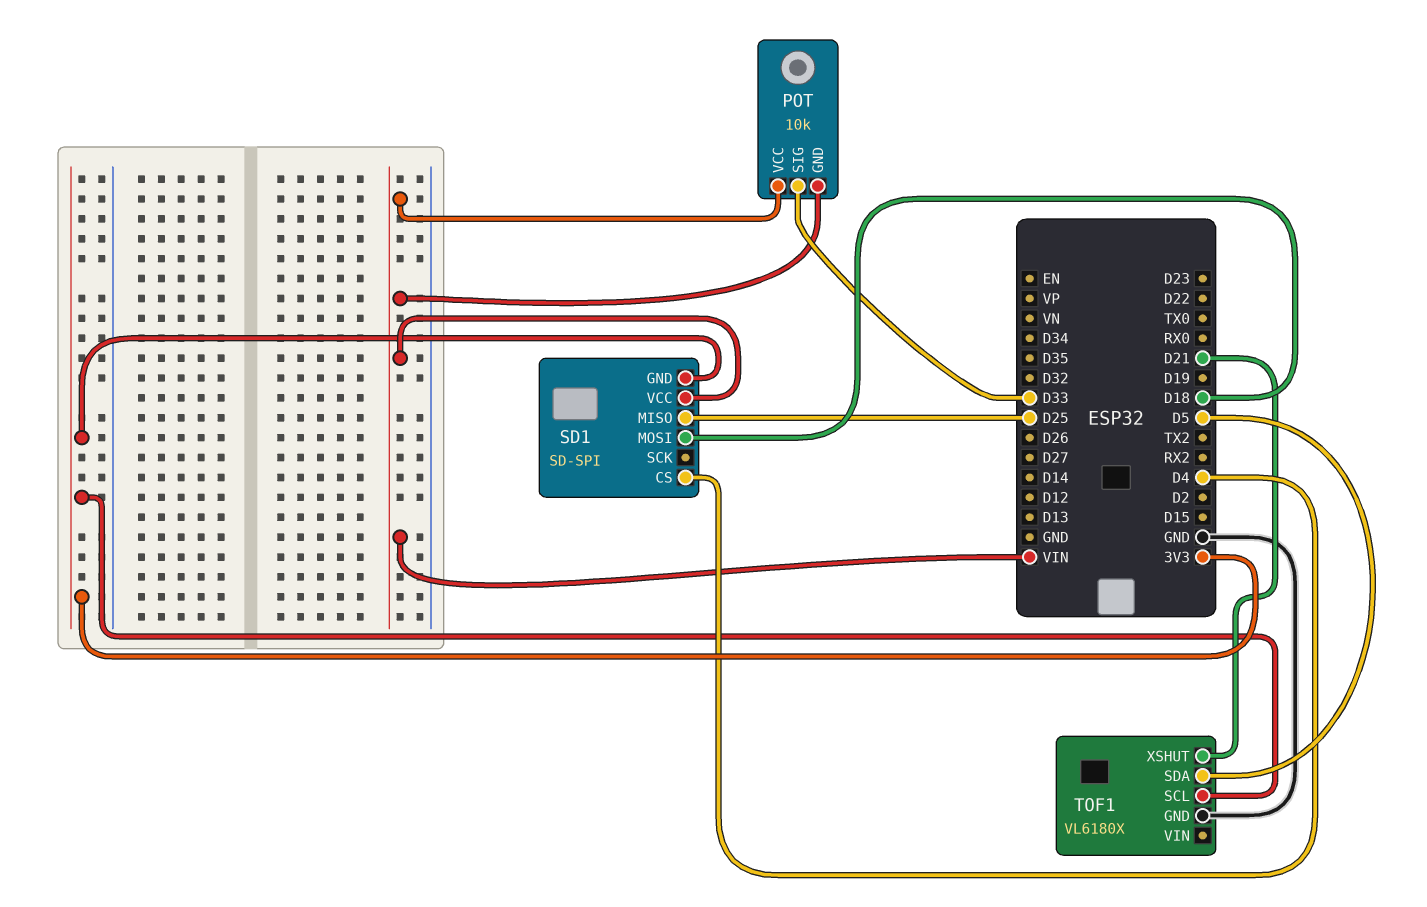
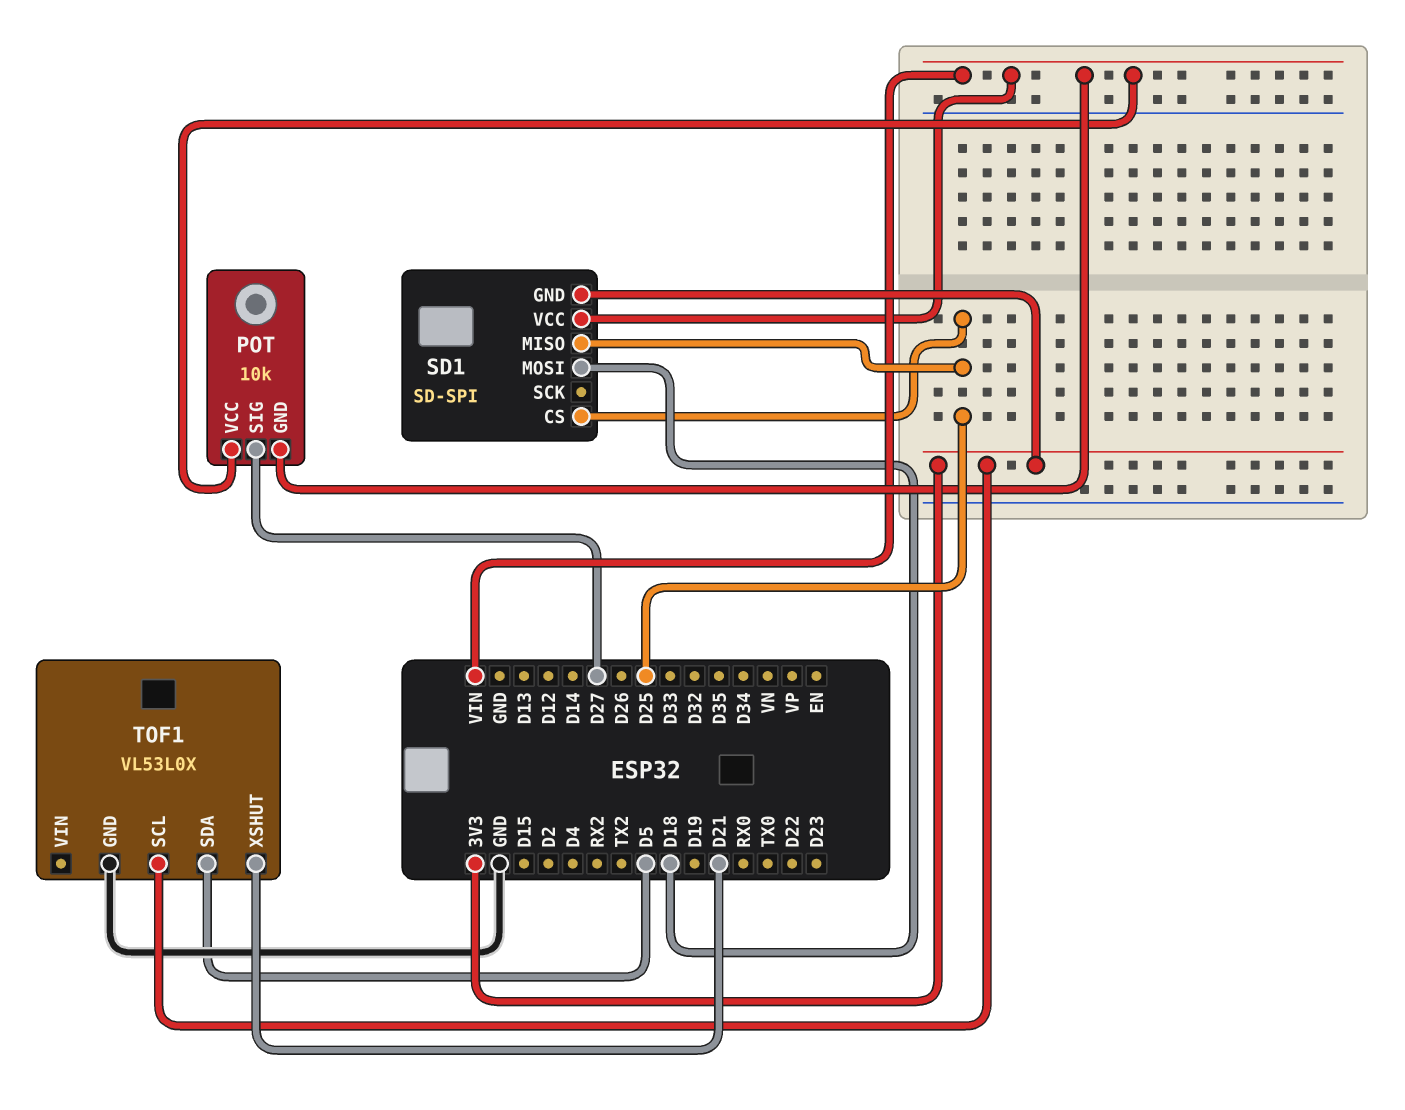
POT pin SIG: D33 -> D27
SD1 pin CS: D4 -> D25
TOF1: VL6180X -> VL53L0X

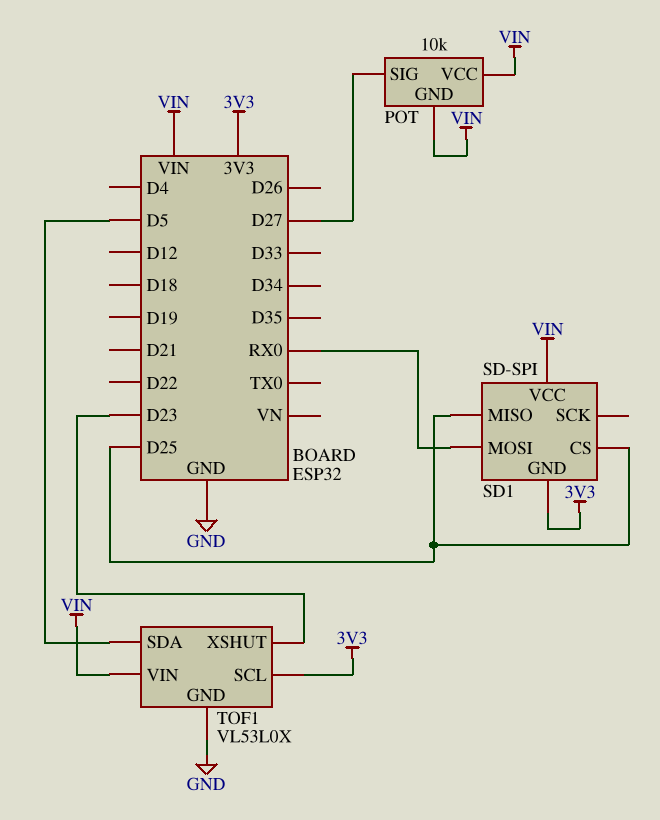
SD1 pin MOSI: D18 -> RX0
TOF1 pin VIN: none -> VIN
TOF1 pin XSHUT: D21 -> D23

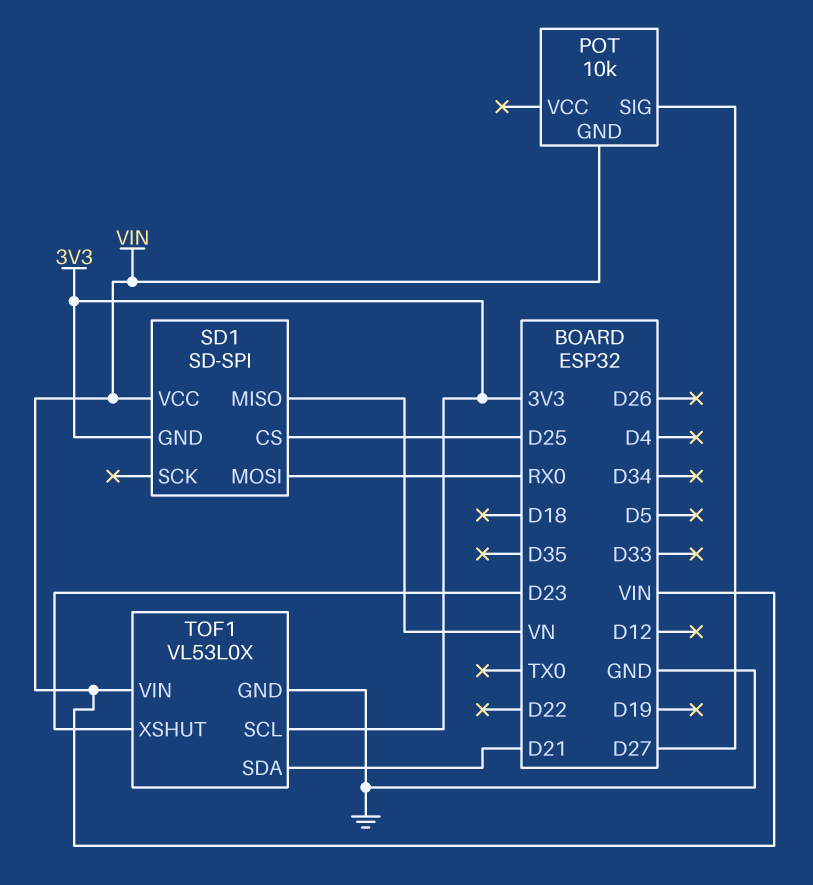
POT pin VCC: VIN -> none
SD1 pin MISO: D25 -> VN
TOF1 pin SDA: D5 -> D21

